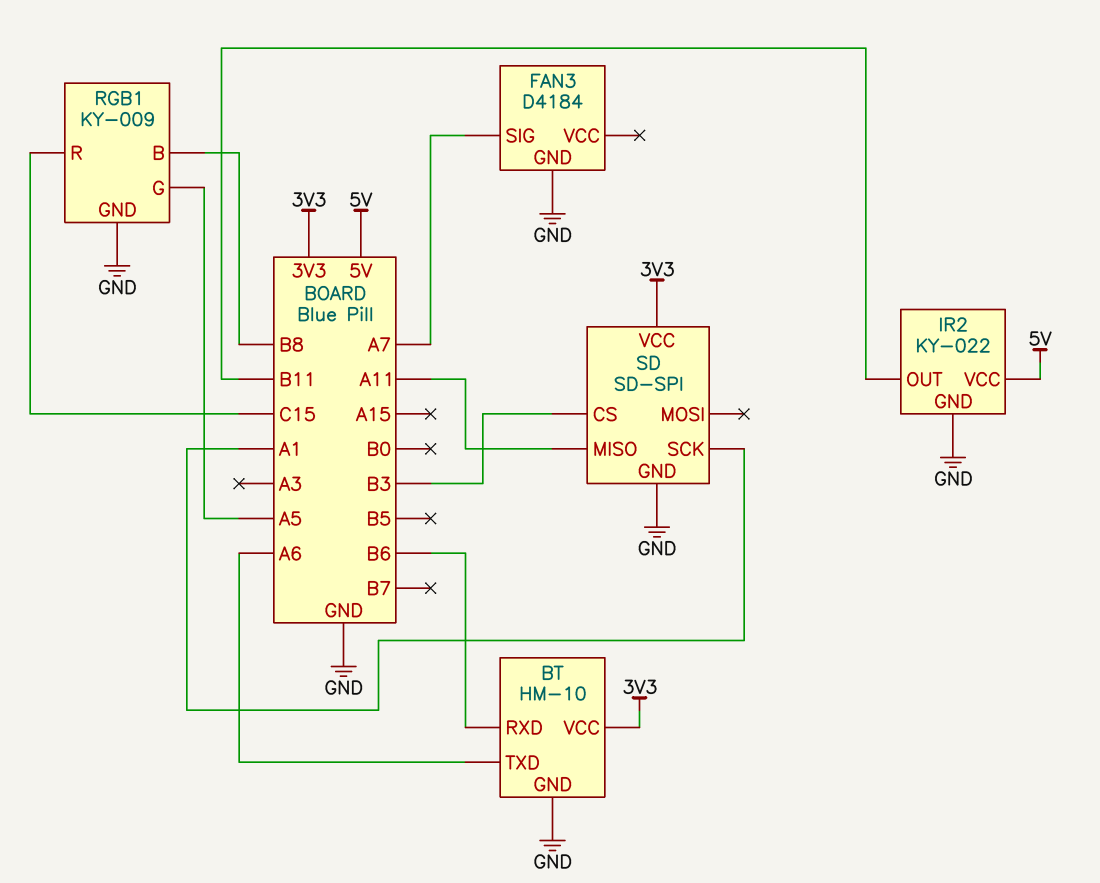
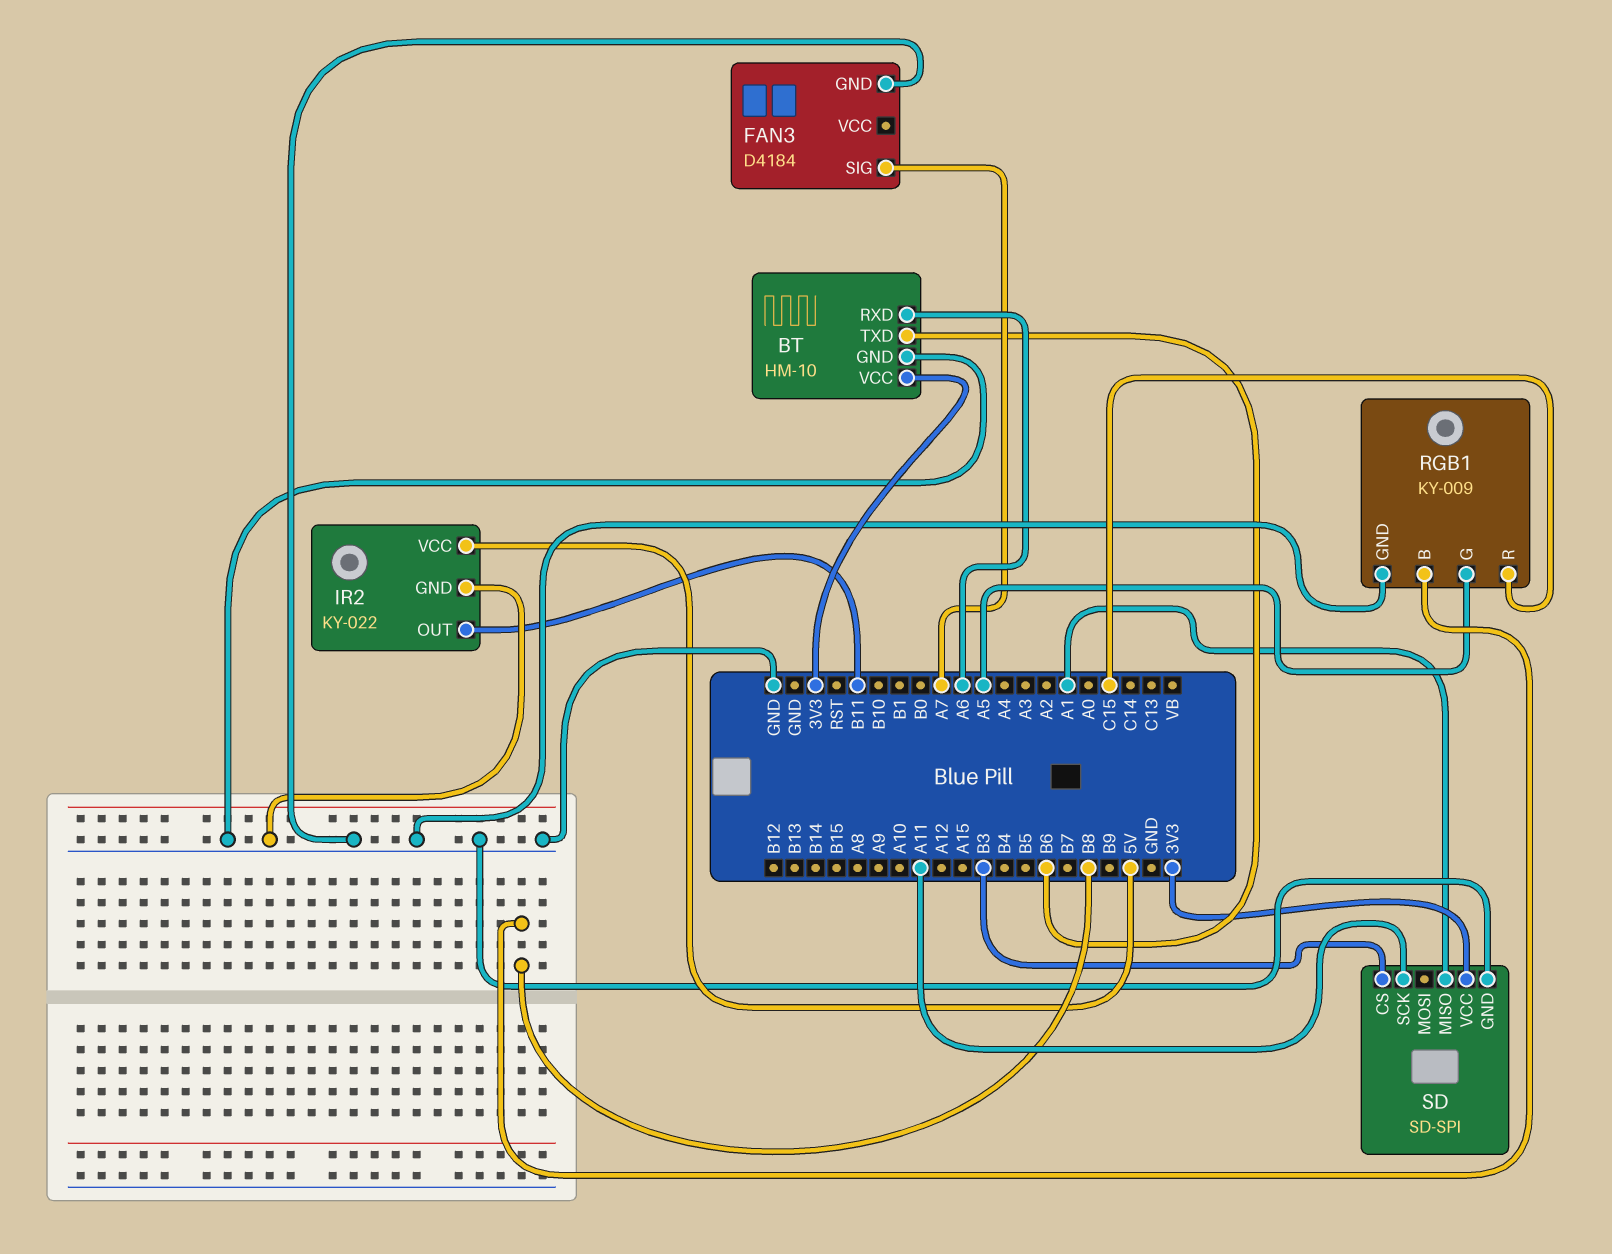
BT pin RXD: B6 -> A6
BT pin TXD: A6 -> B6
SD pin MISO: A11 -> A1
SD pin SCK: A1 -> A11

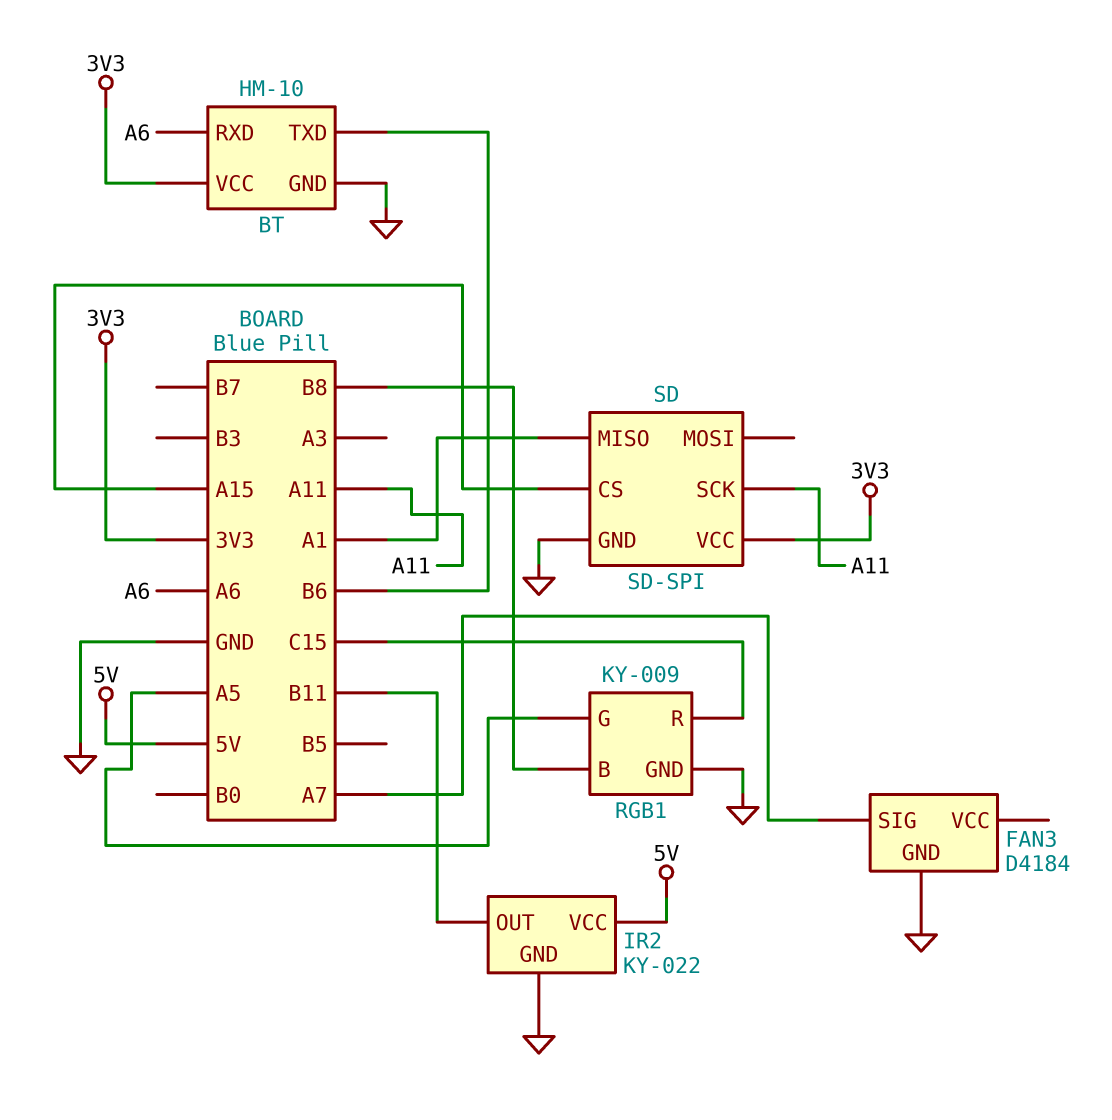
SD pin CS: B3 -> A15

